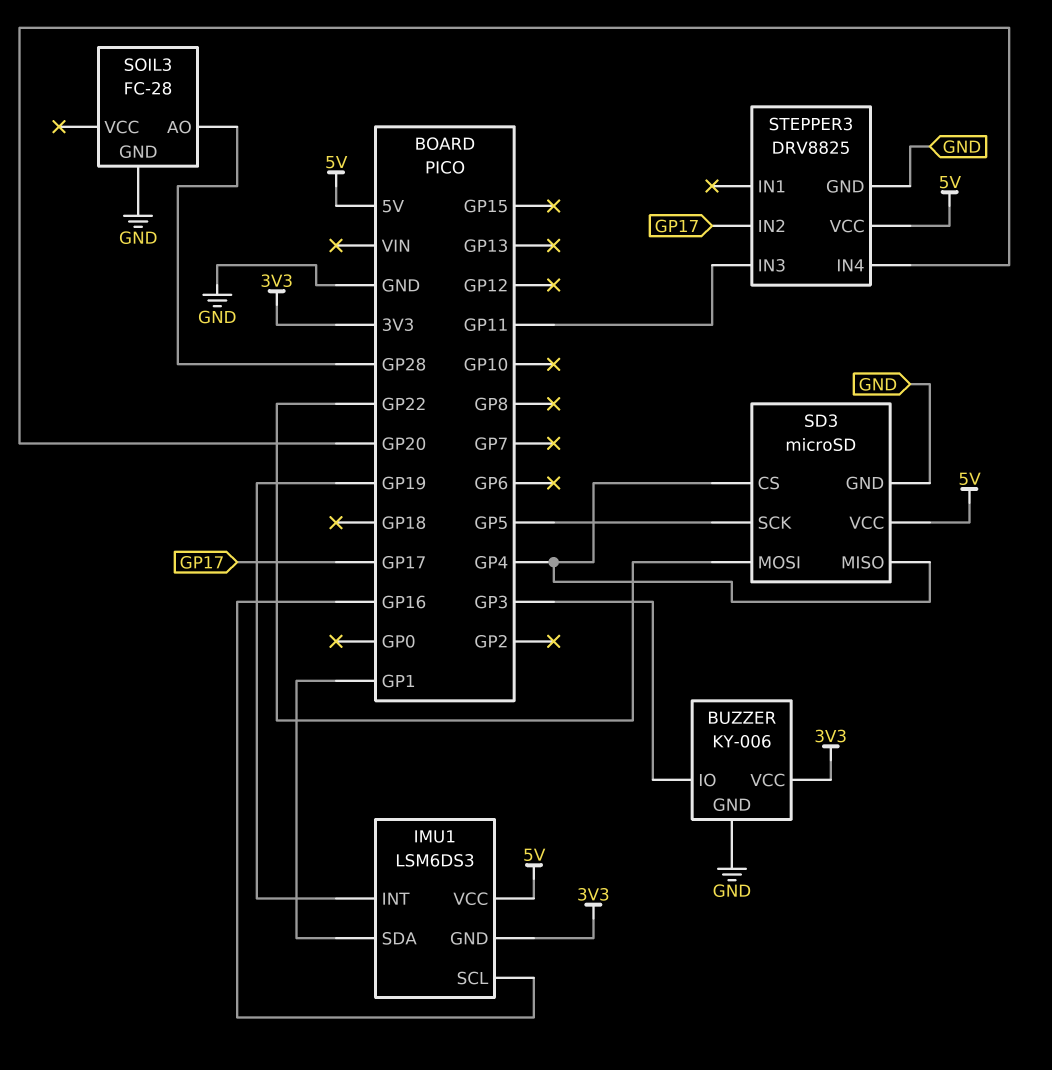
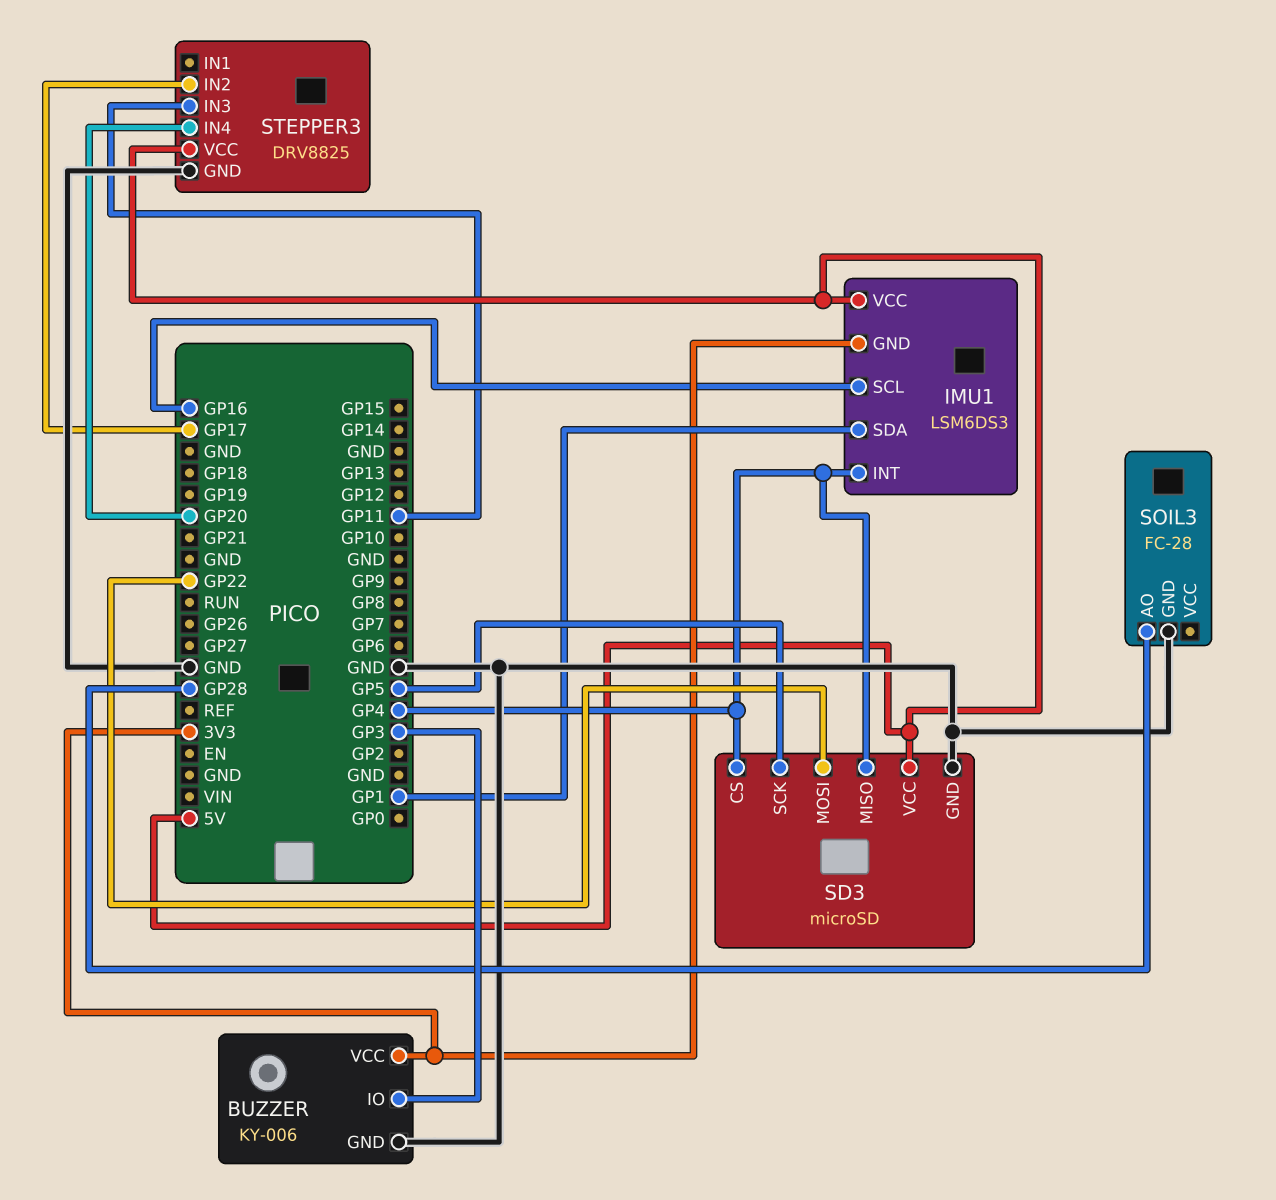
IMU1 pin INT: GP19 -> GP4

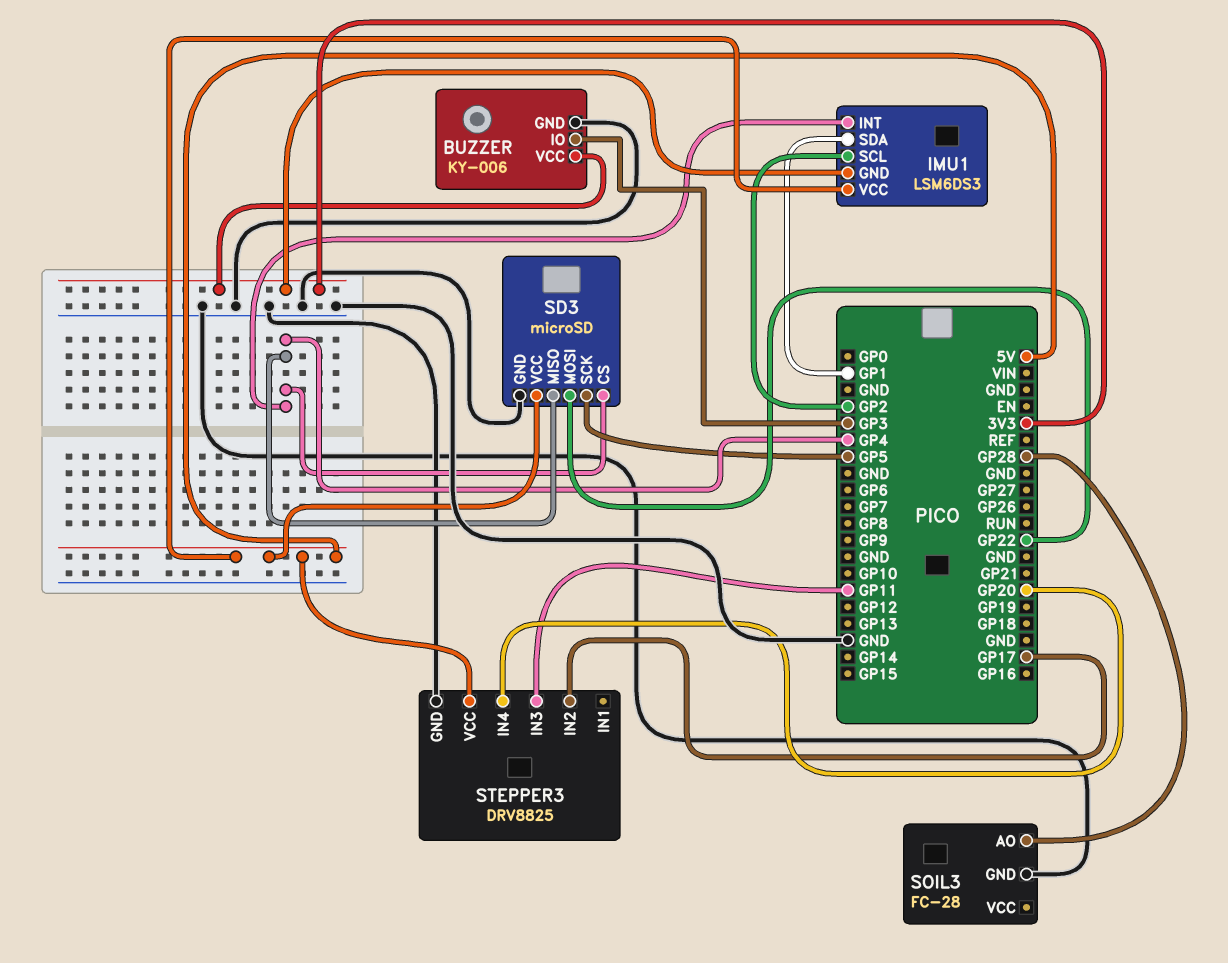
IMU1 pin SCL: GP16 -> GP2

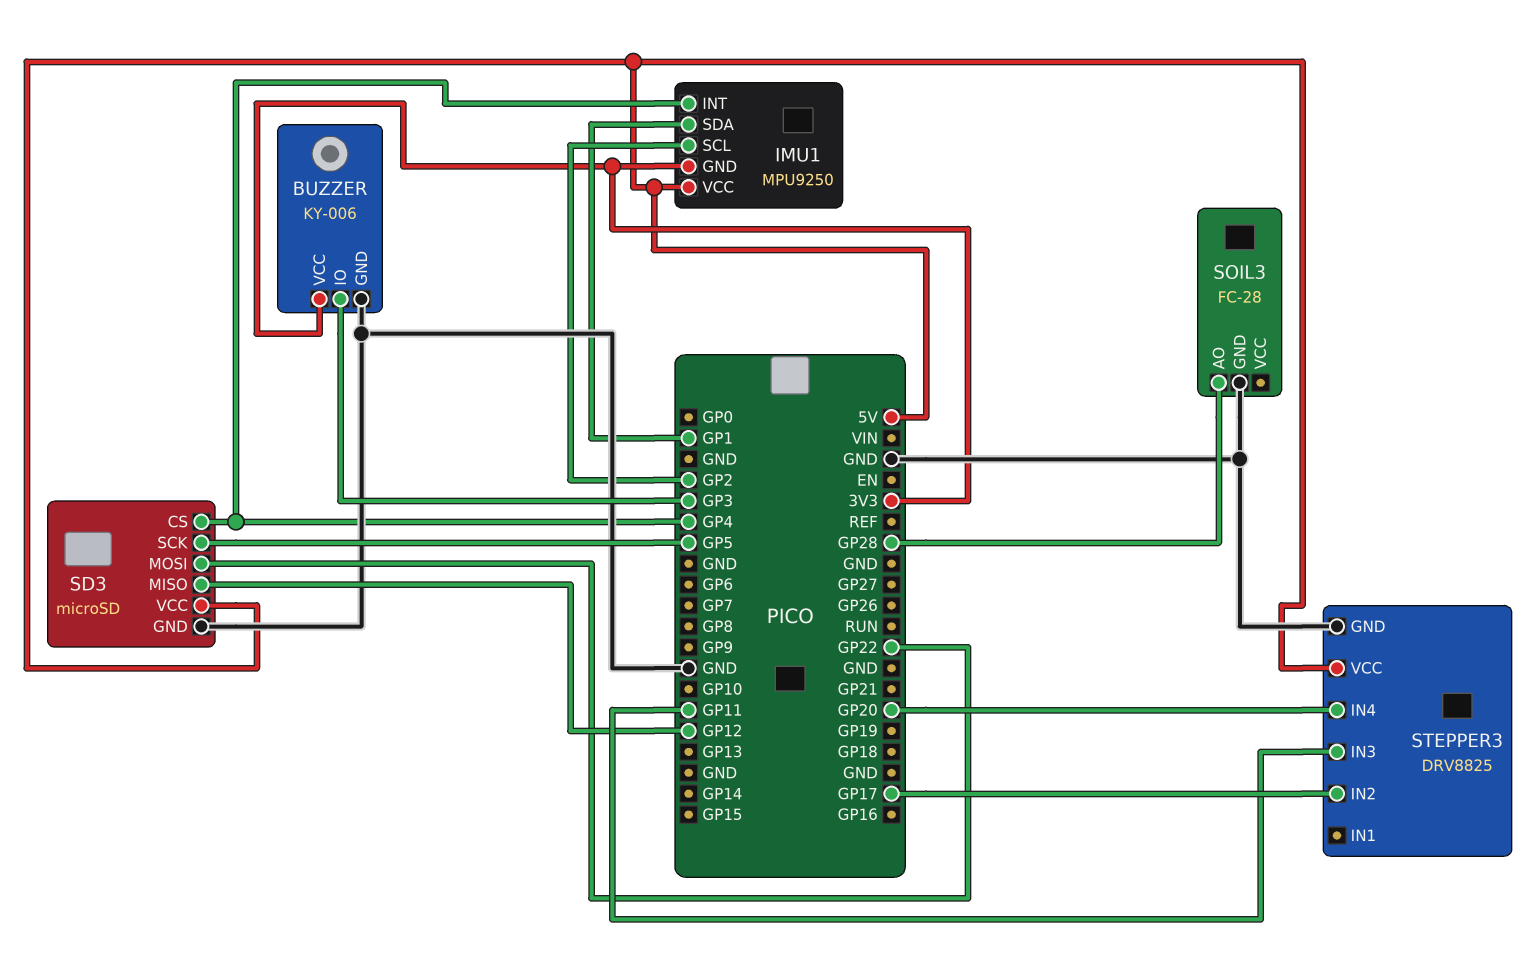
IMU1: LSM6DS3 -> MPU9250
SD3 pin MISO: GP4 -> GP12

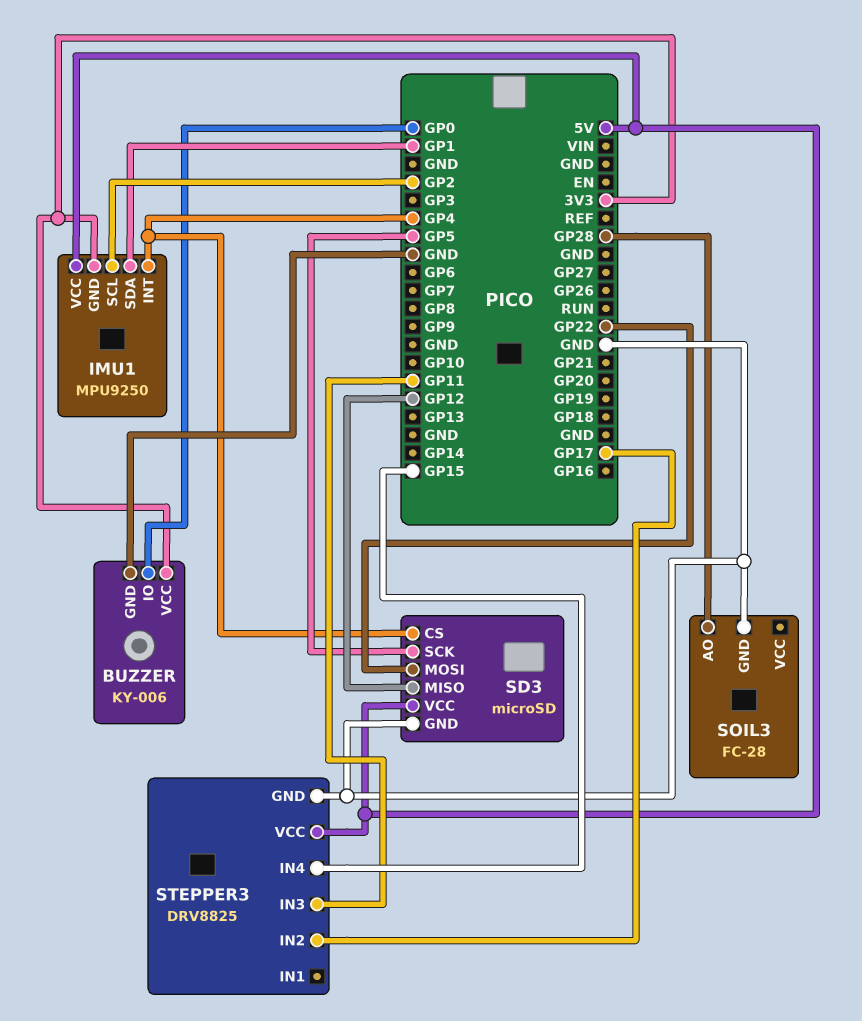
BUZZER pin IO: GP3 -> GP0
STEPPER3 pin IN4: GP20 -> GP15

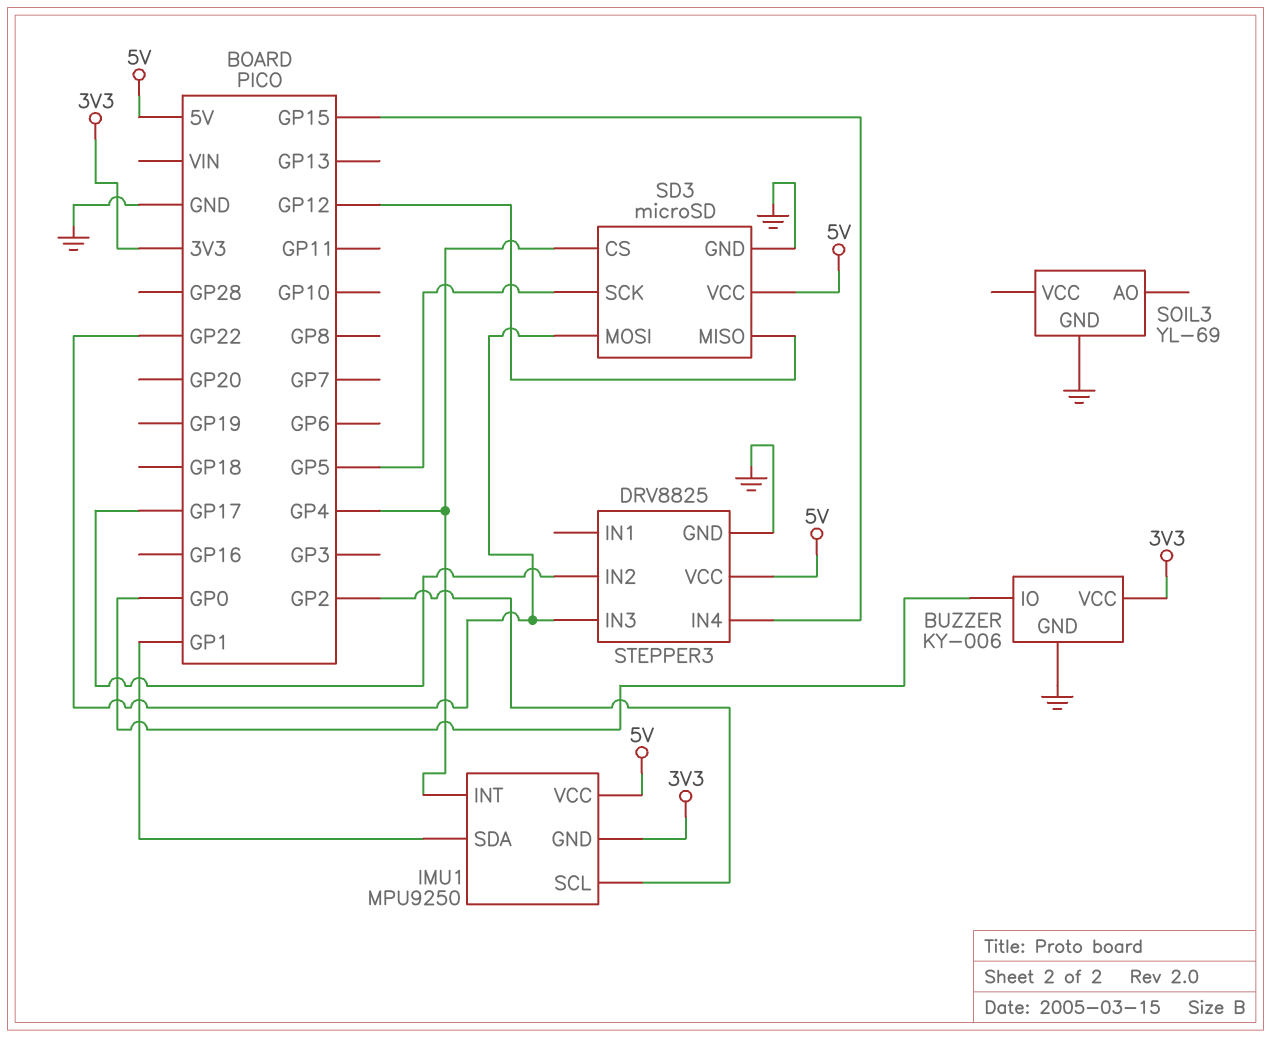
SOIL3: FC-28 -> YL-69
SOIL3 pin AO: GP28 -> none
STEPPER3 pin IN3: GP11 -> GP22

